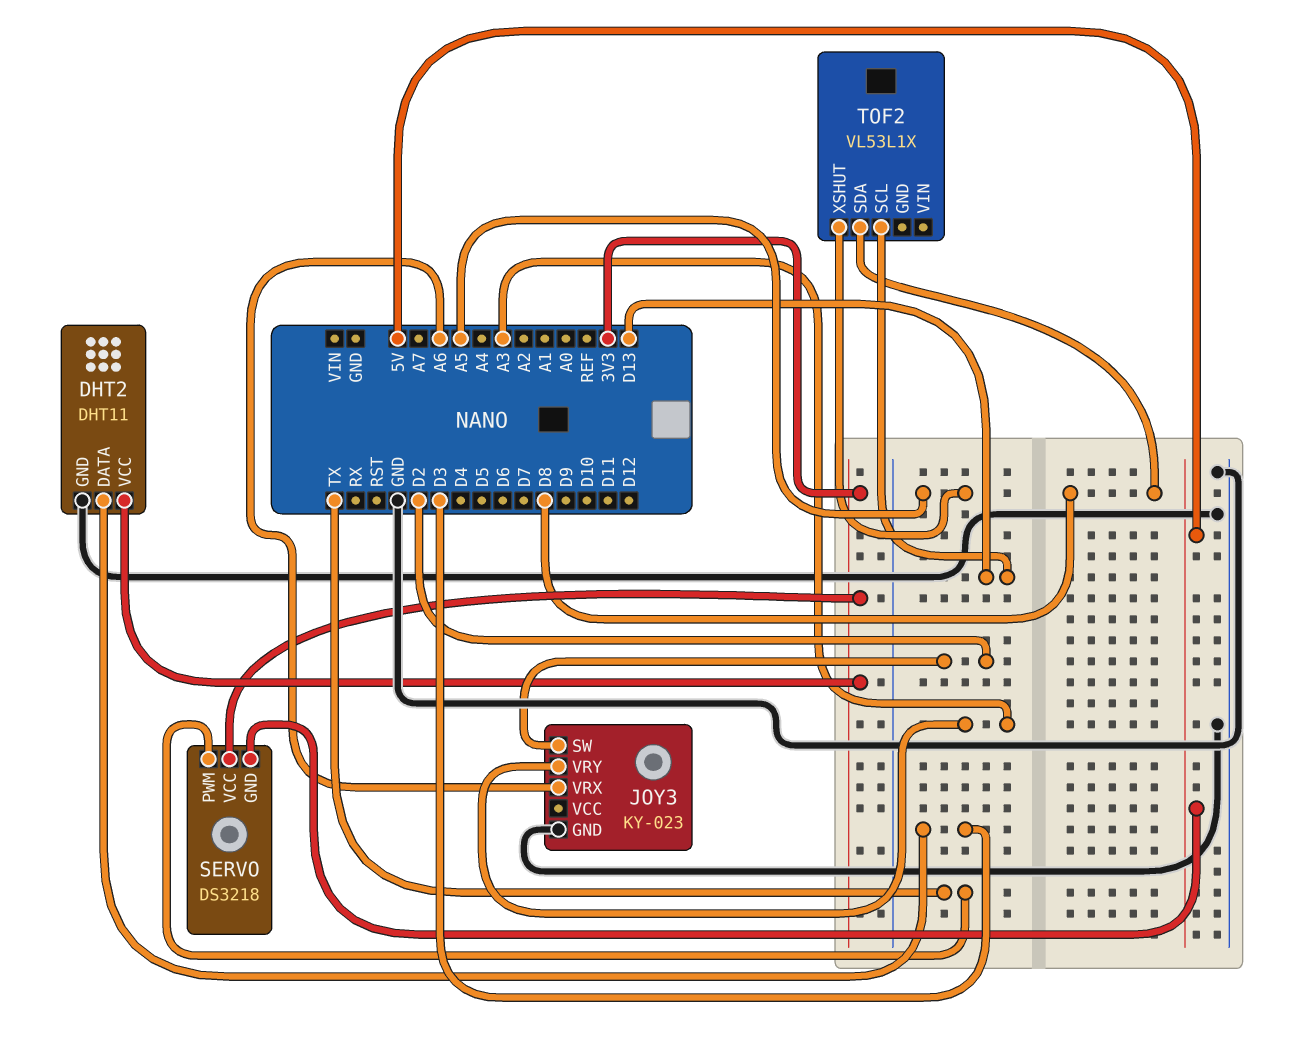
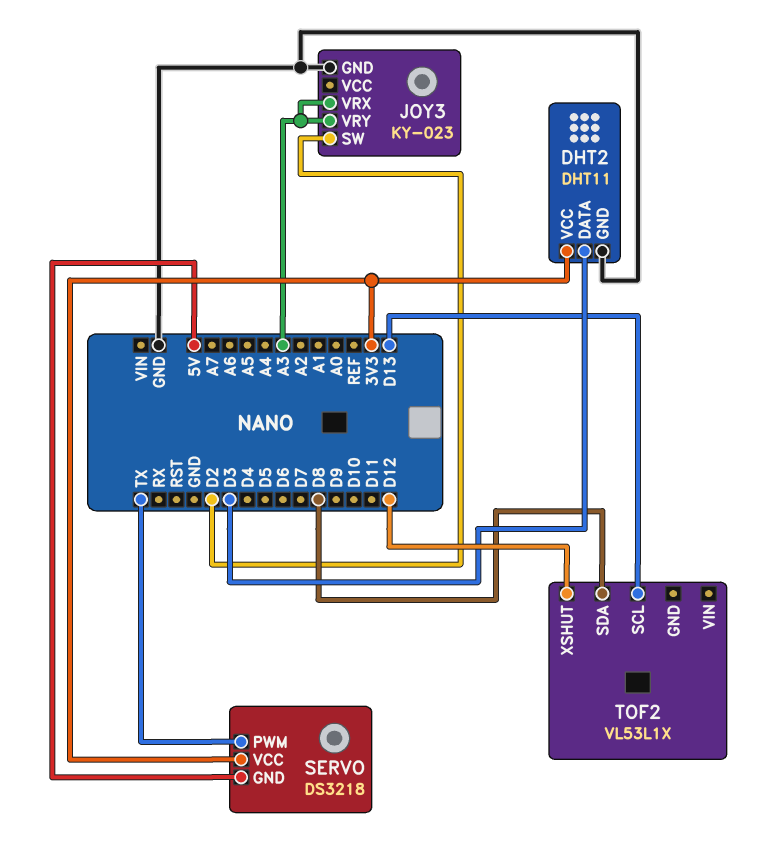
JOY3 pin VRX: A6 -> A3
TOF2 pin XSHUT: A5 -> D12

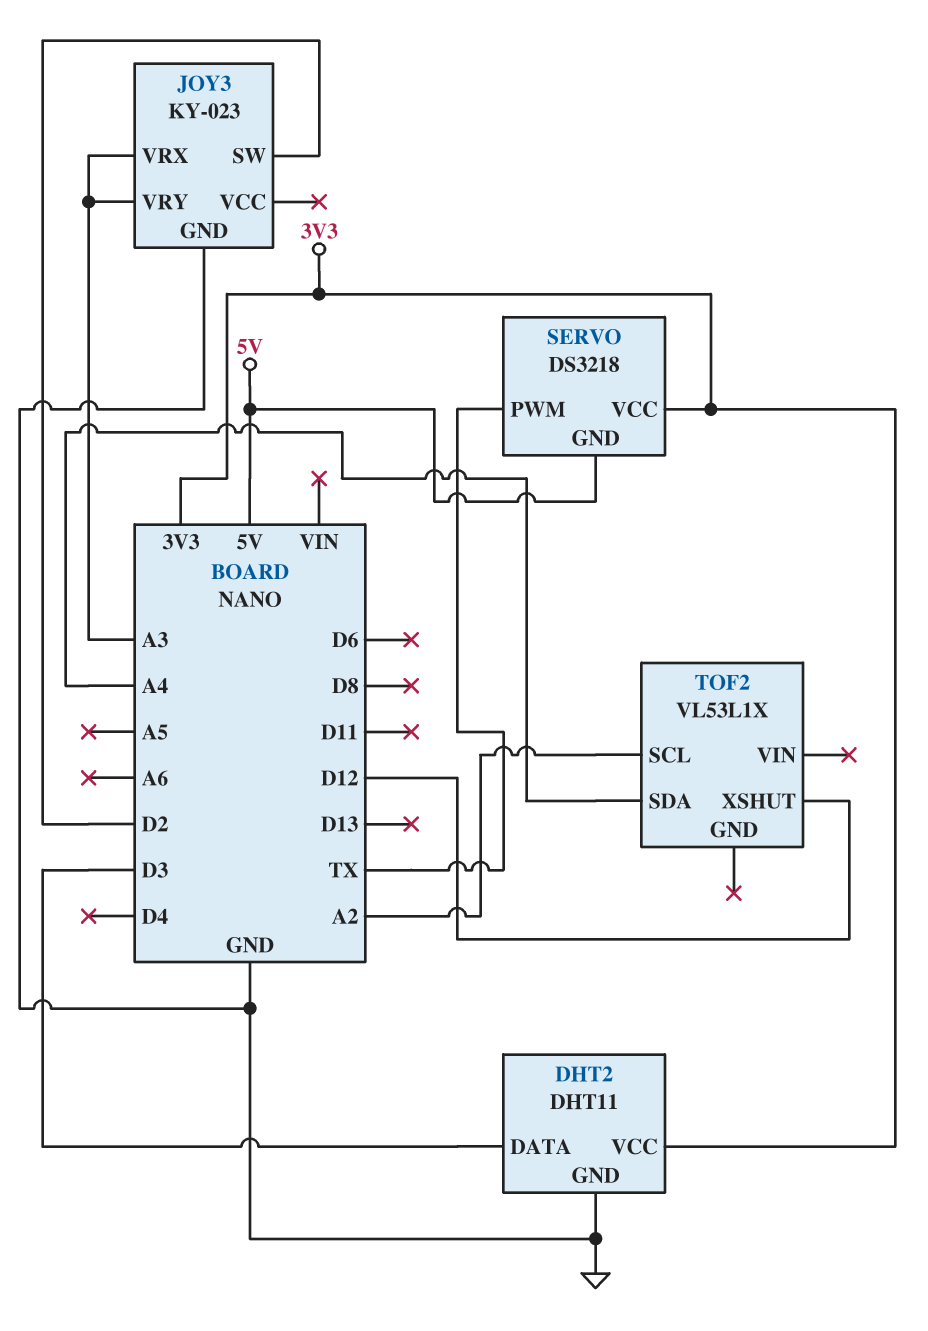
TOF2 pin SCL: D13 -> A2
TOF2 pin SDA: D8 -> A4

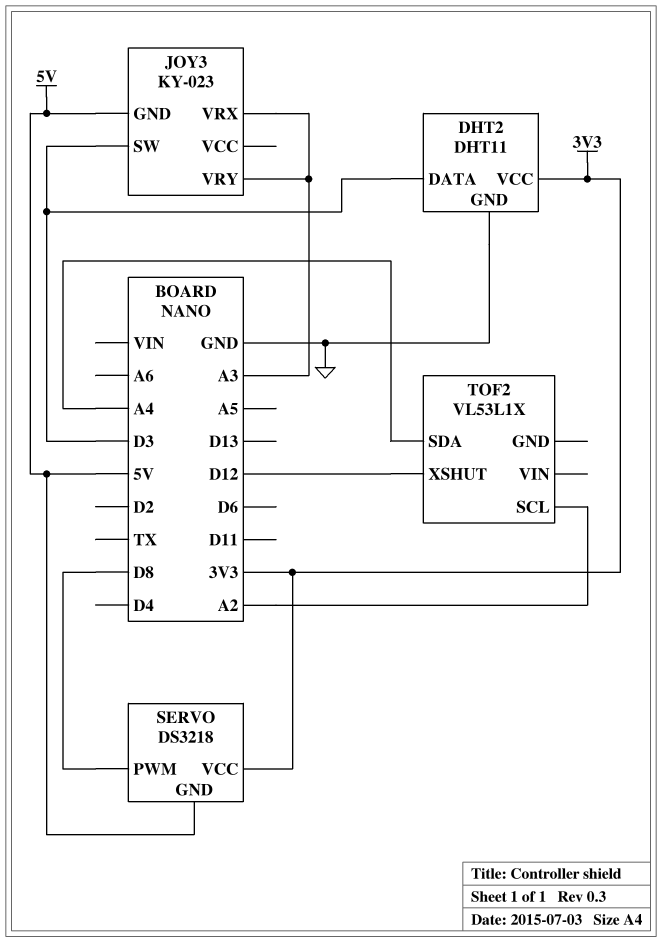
JOY3 pin GND: GND -> 5V
JOY3 pin SW: D2 -> D3
SERVO pin PWM: TX -> D8

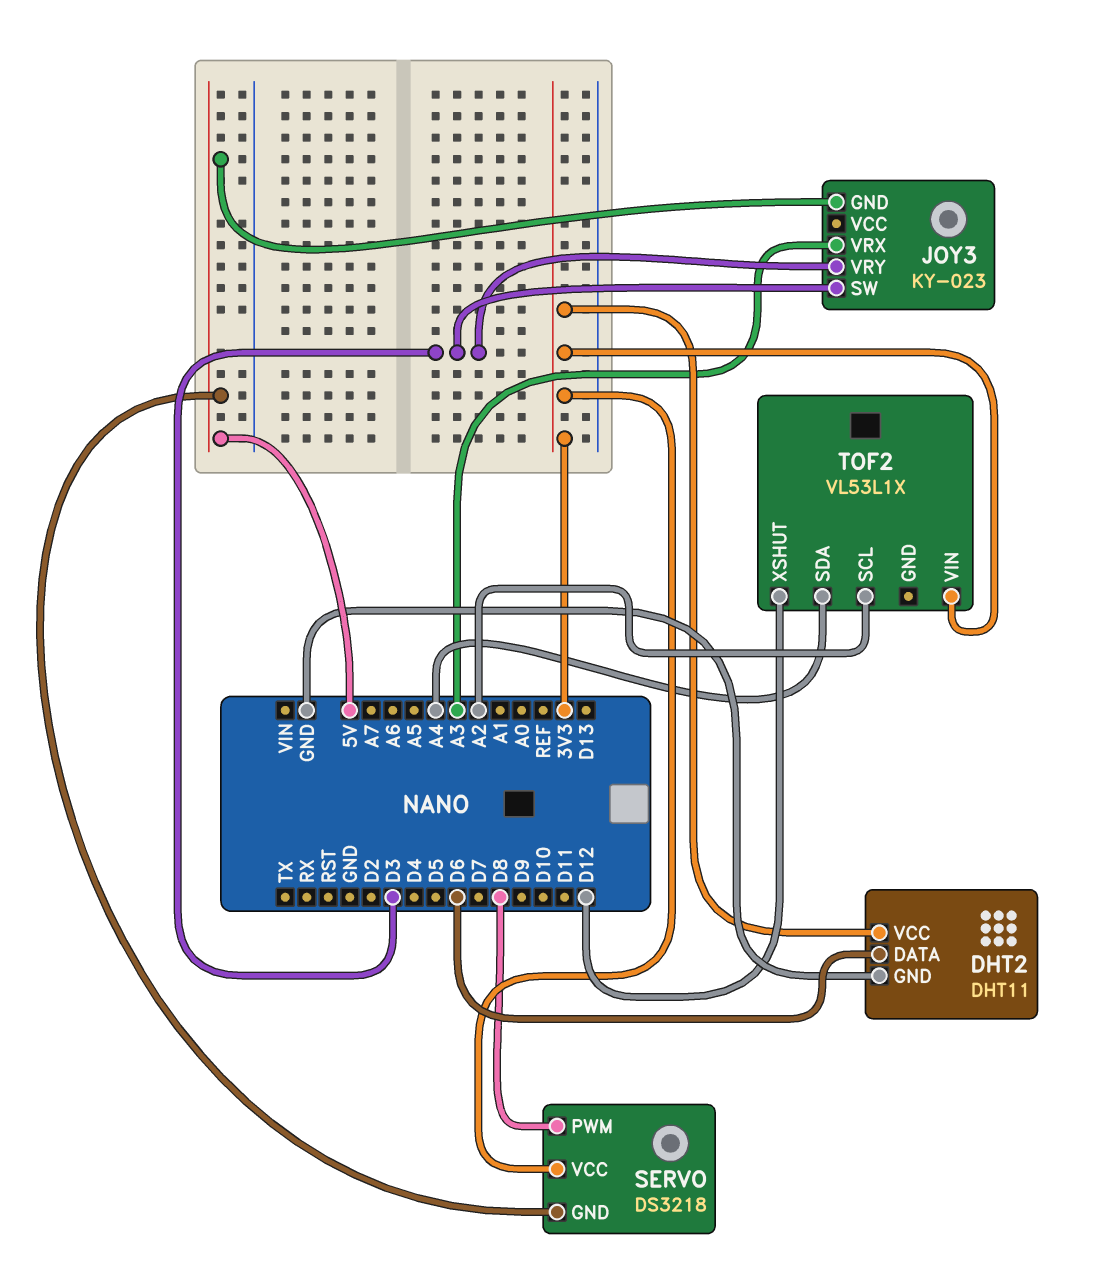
DHT2 pin DATA: D3 -> D6
JOY3 pin VRY: A3 -> D3
TOF2 pin VIN: none -> 3V3

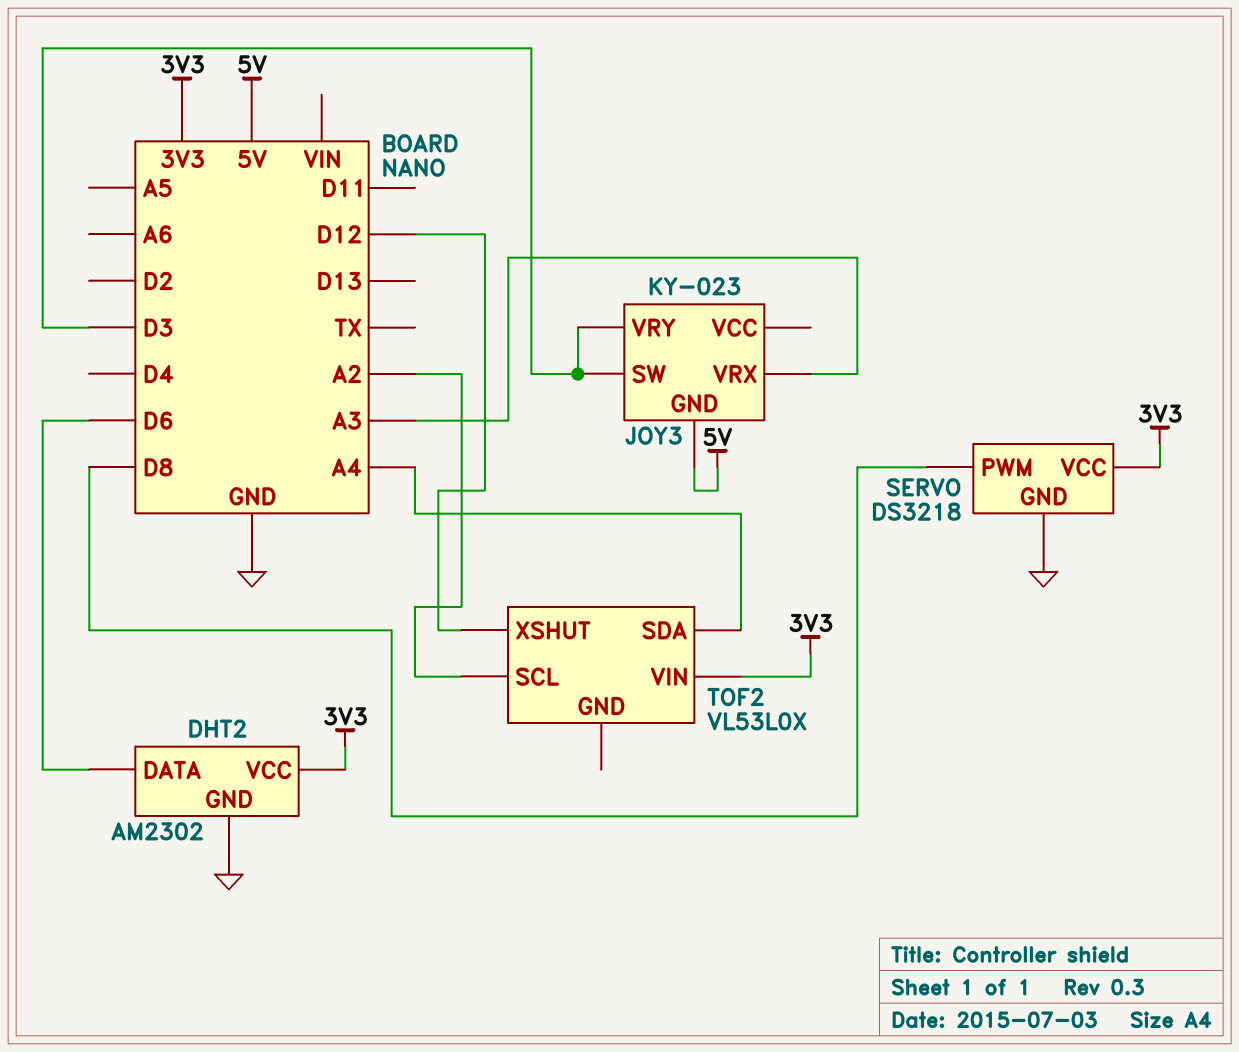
DHT2: DHT11 -> AM2302
SERVO pin GND: 5V -> GND
TOF2: VL53L1X -> VL53L0X

